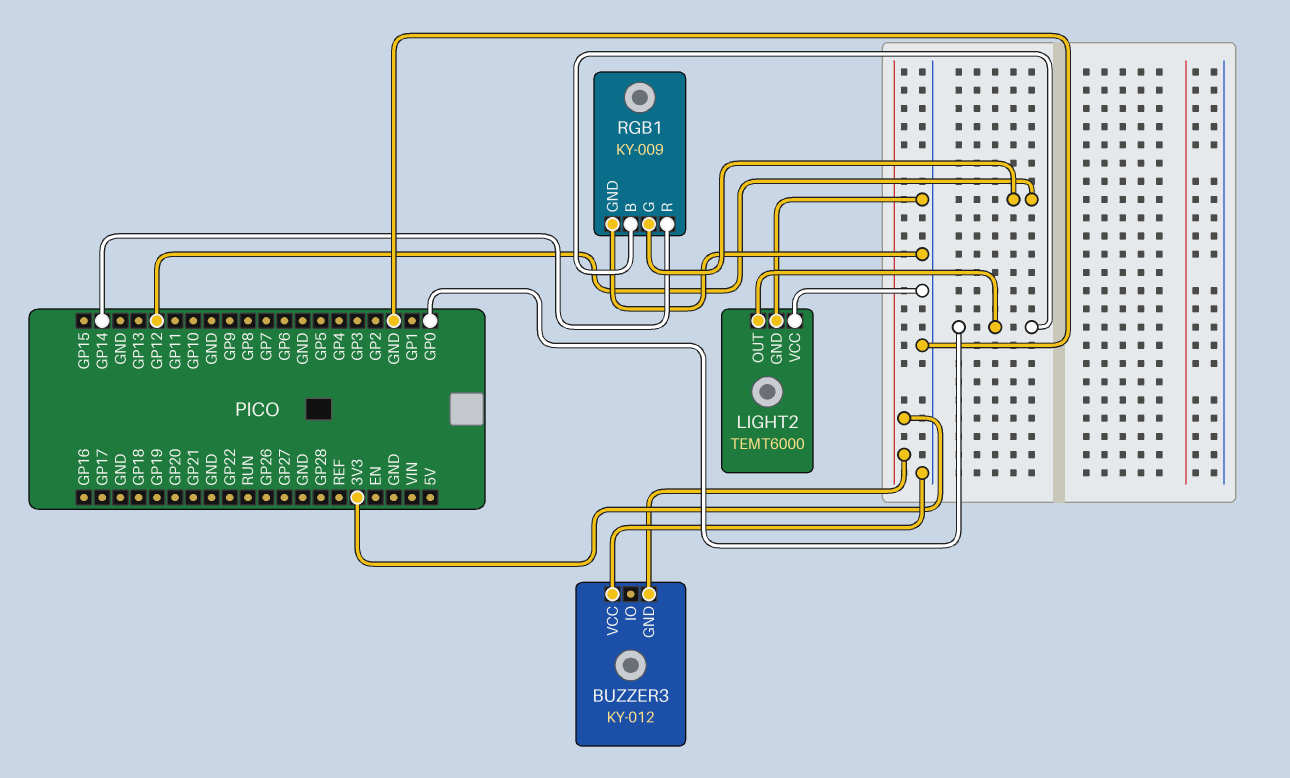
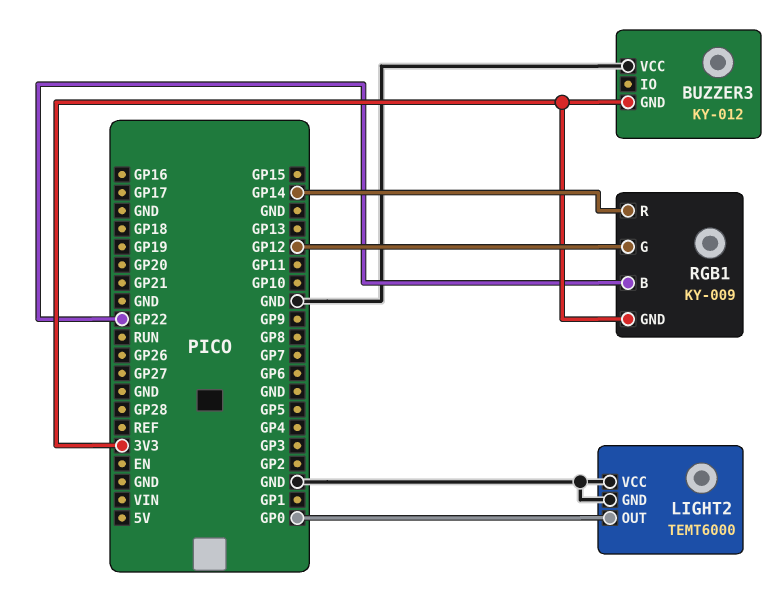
RGB1 pin B: GP0 -> GP22
RGB1 pin GND: GND -> 3V3

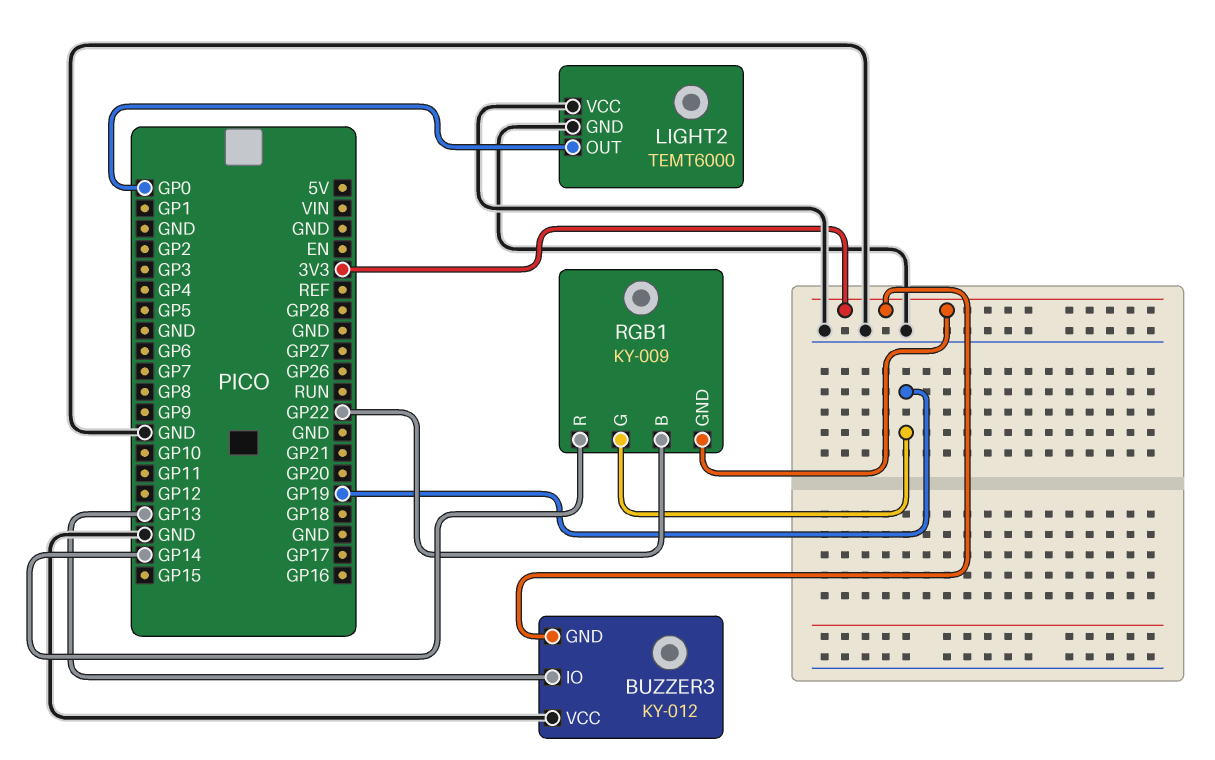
BUZZER3 pin IO: none -> GP13
RGB1 pin G: GP12 -> GP19

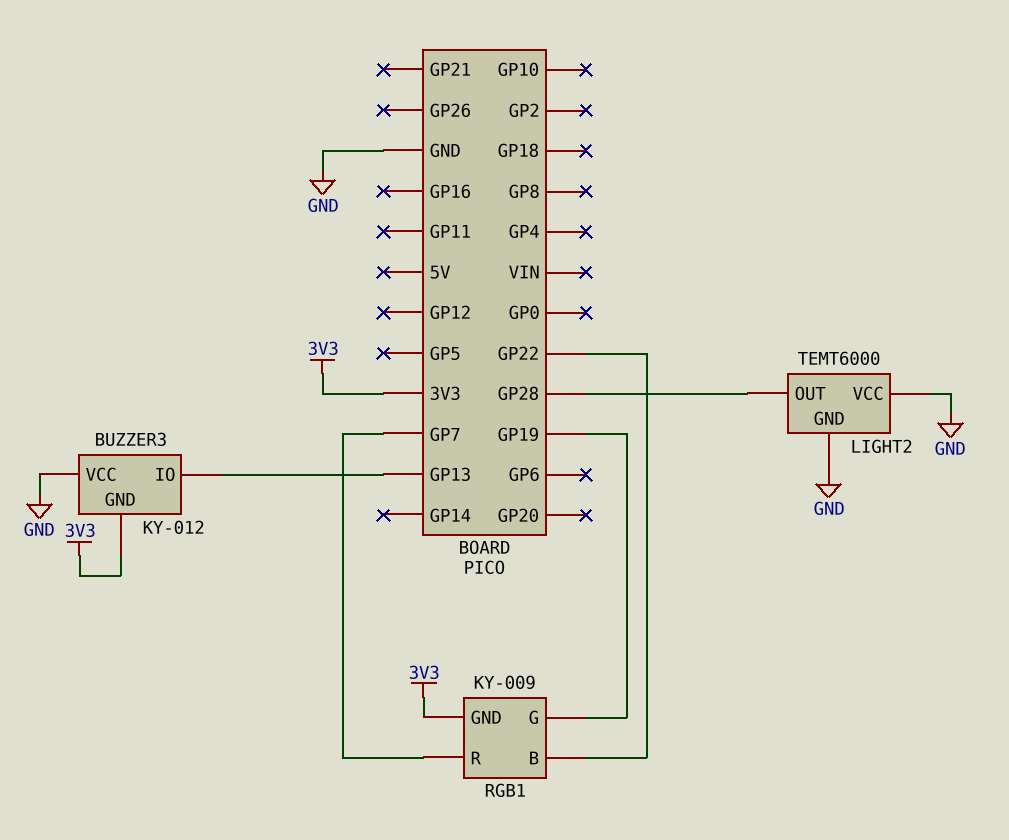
LIGHT2 pin OUT: GP0 -> GP28
RGB1 pin R: GP14 -> GP7

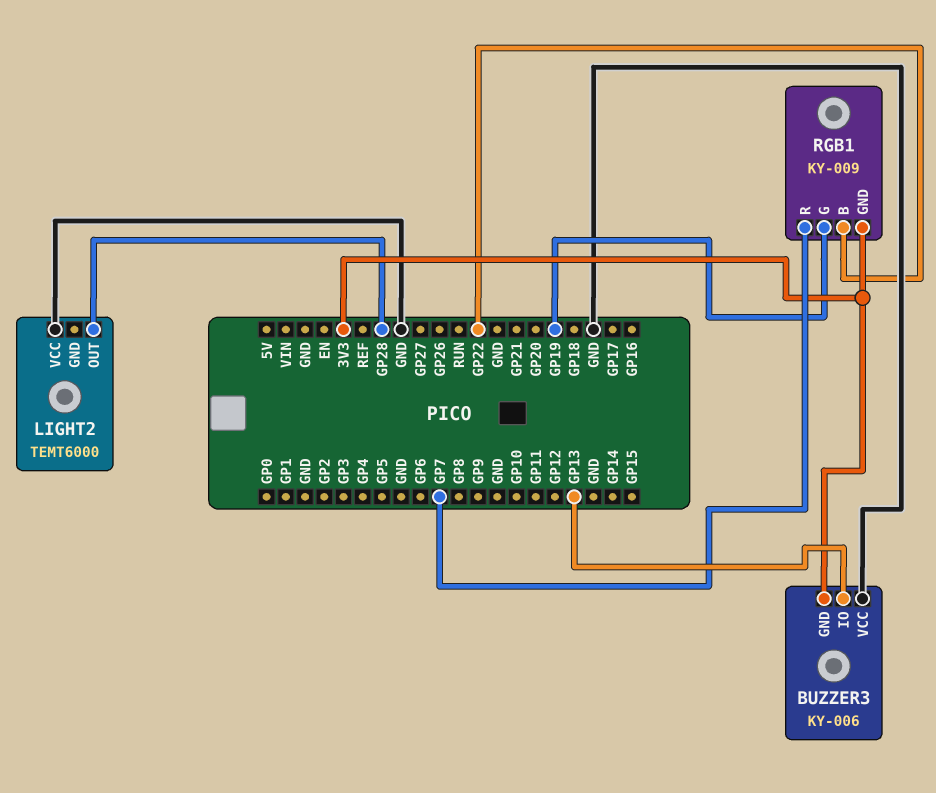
BUZZER3: KY-012 -> KY-006
LIGHT2 pin GND: GND -> none

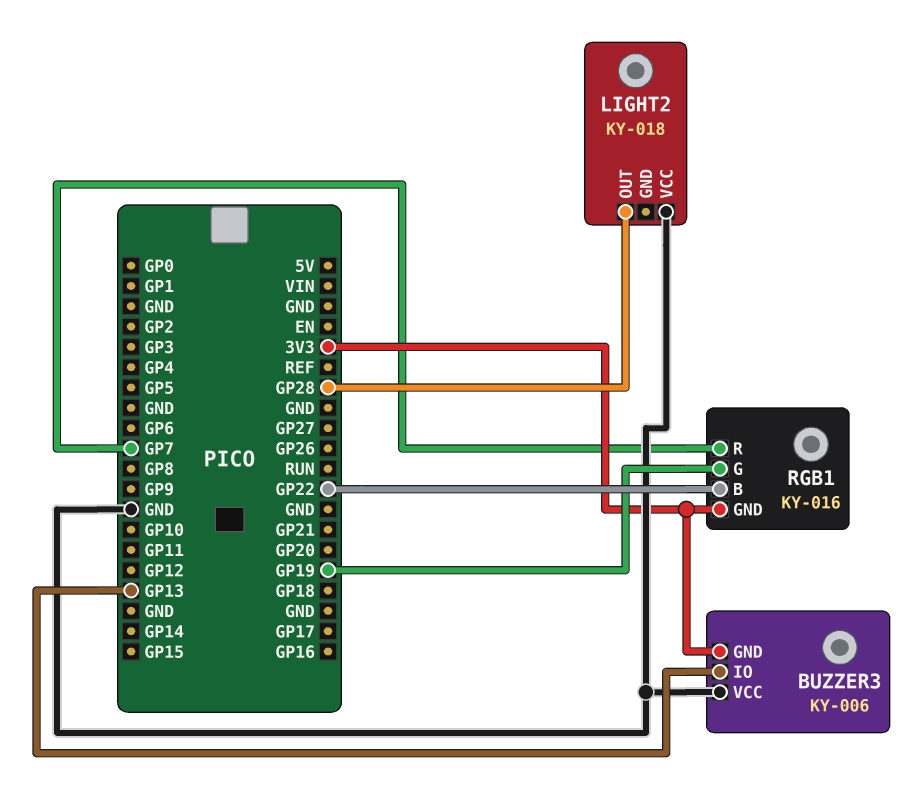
LIGHT2: TEMT6000 -> KY-018
RGB1: KY-009 -> KY-016

